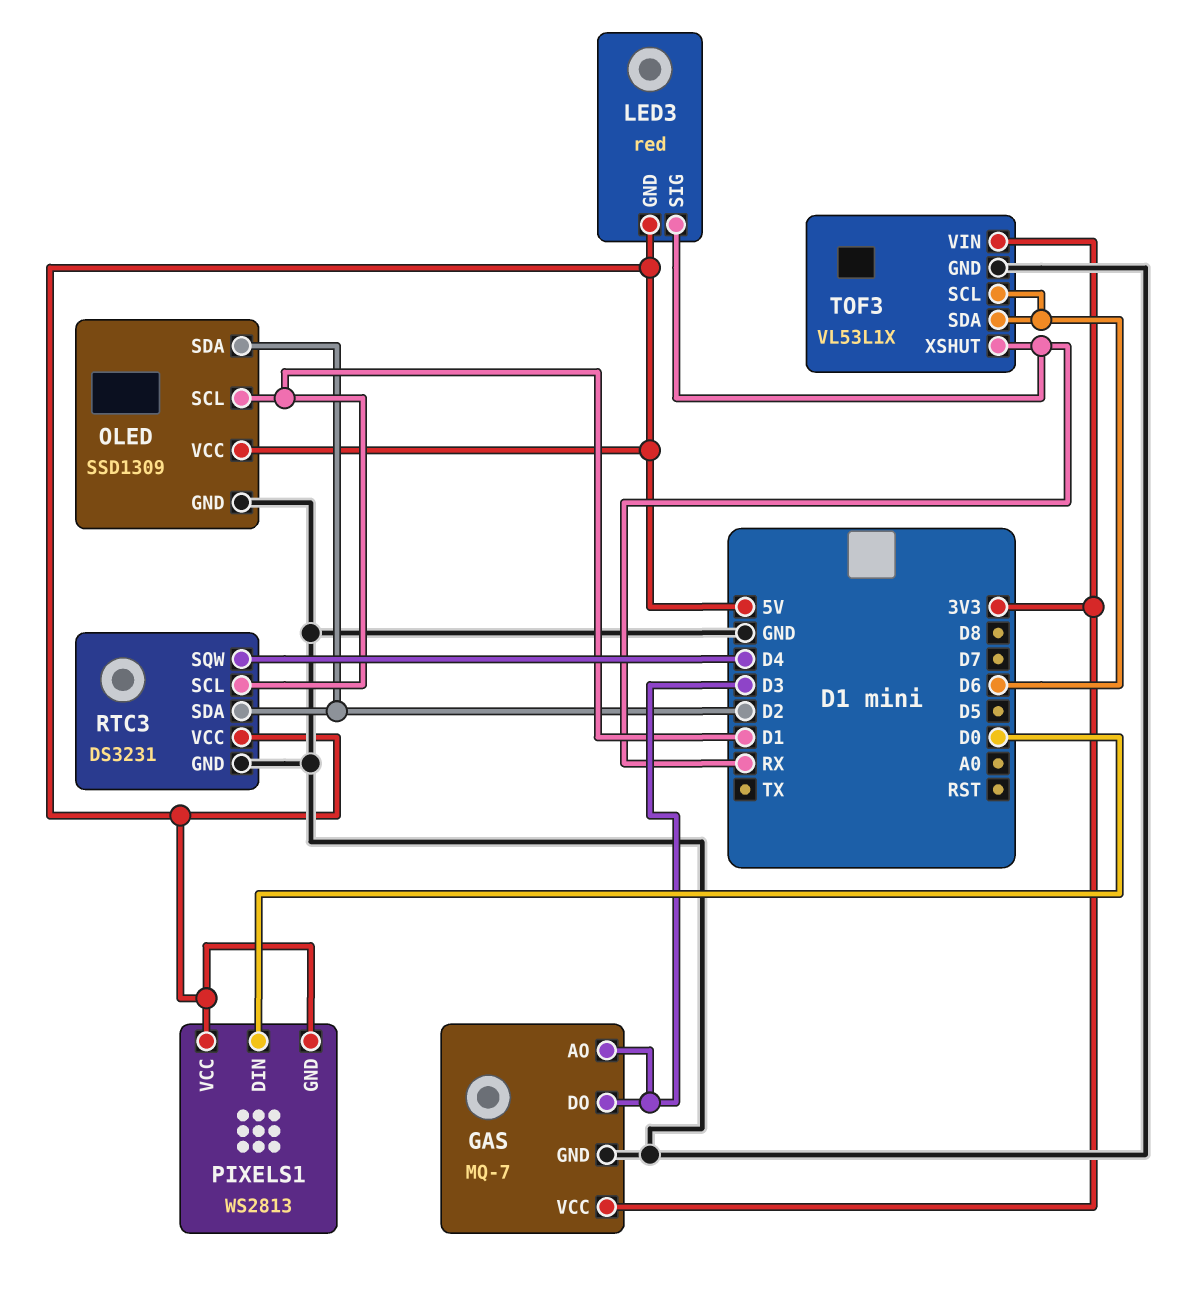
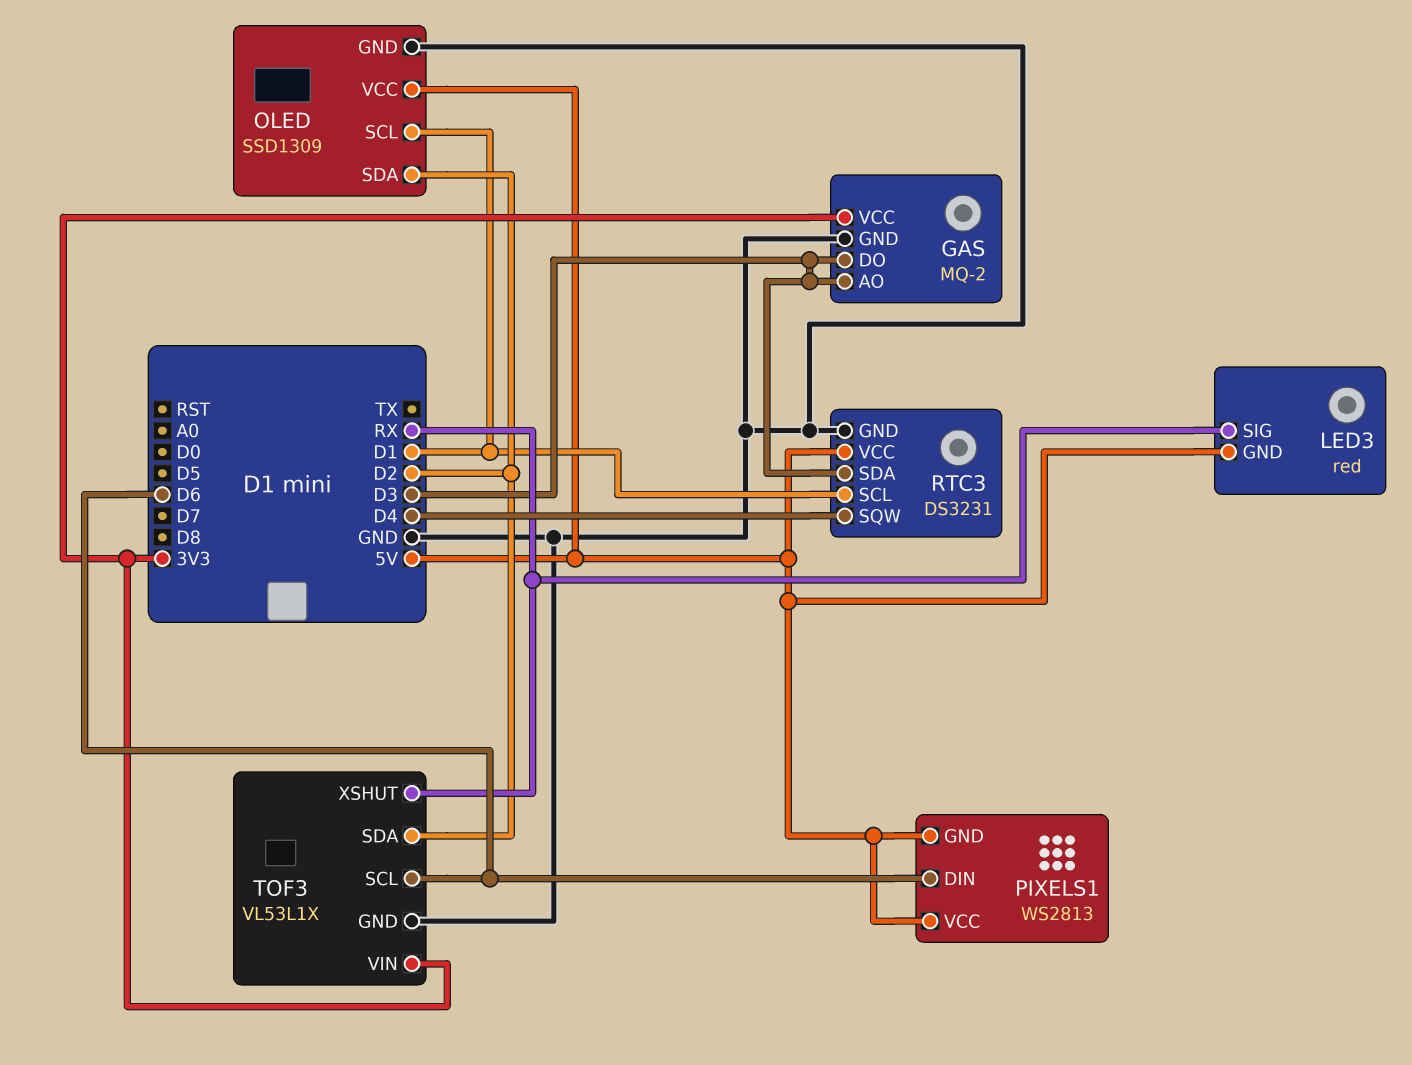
GAS: MQ-7 -> MQ-2
PIXELS1 pin DIN: D0 -> D6
RTC3 pin SDA: D2 -> D3
TOF3 pin SDA: D6 -> D2

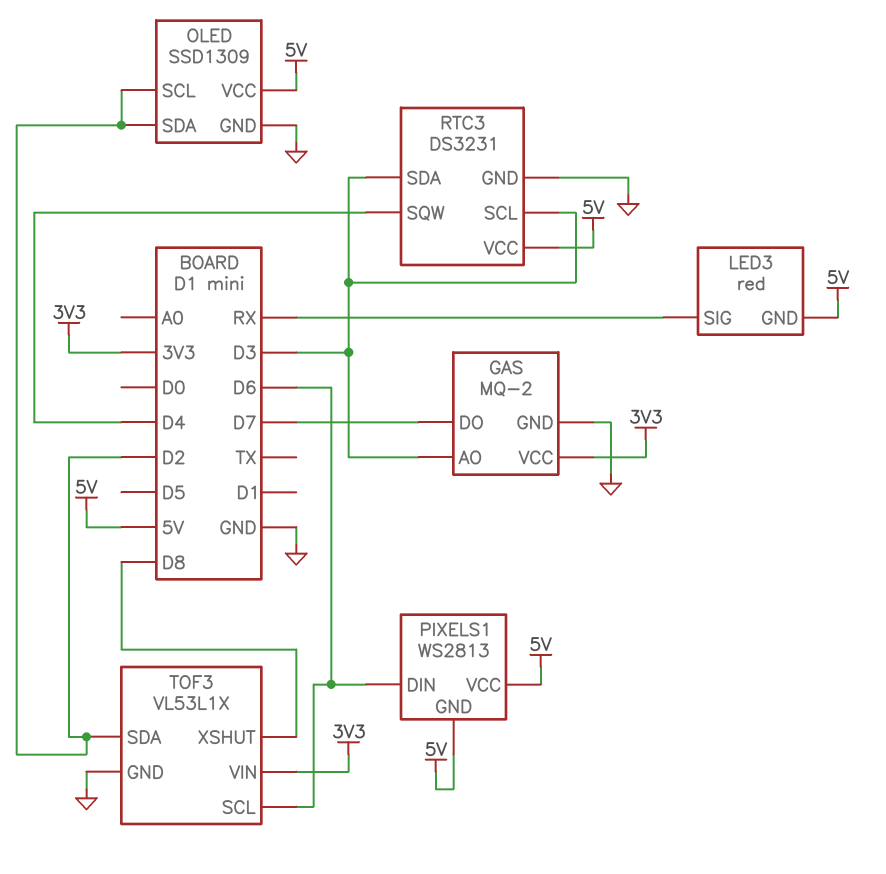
GAS pin DO: D3 -> D7
OLED pin SCL: D1 -> D2
RTC3 pin SCL: D1 -> D3
TOF3 pin XSHUT: RX -> D8

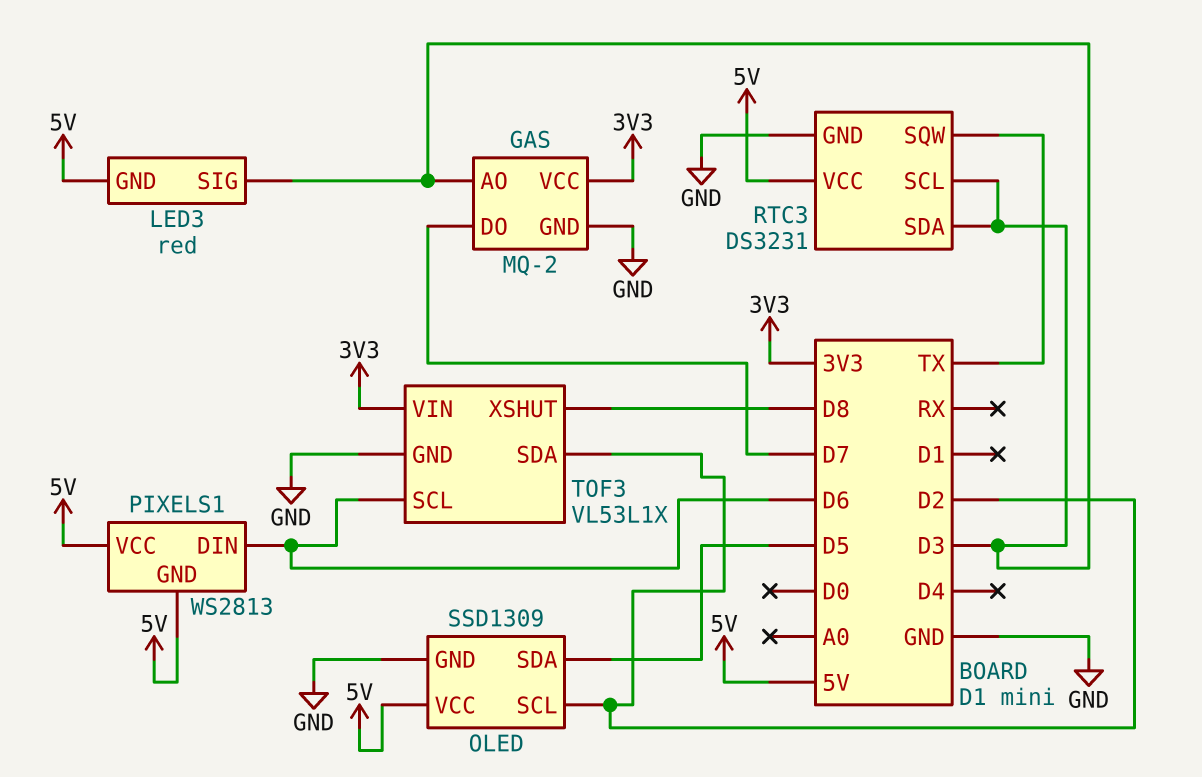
LED3 pin SIG: RX -> D3
OLED pin SDA: D2 -> D5
RTC3 pin SQW: D4 -> TX

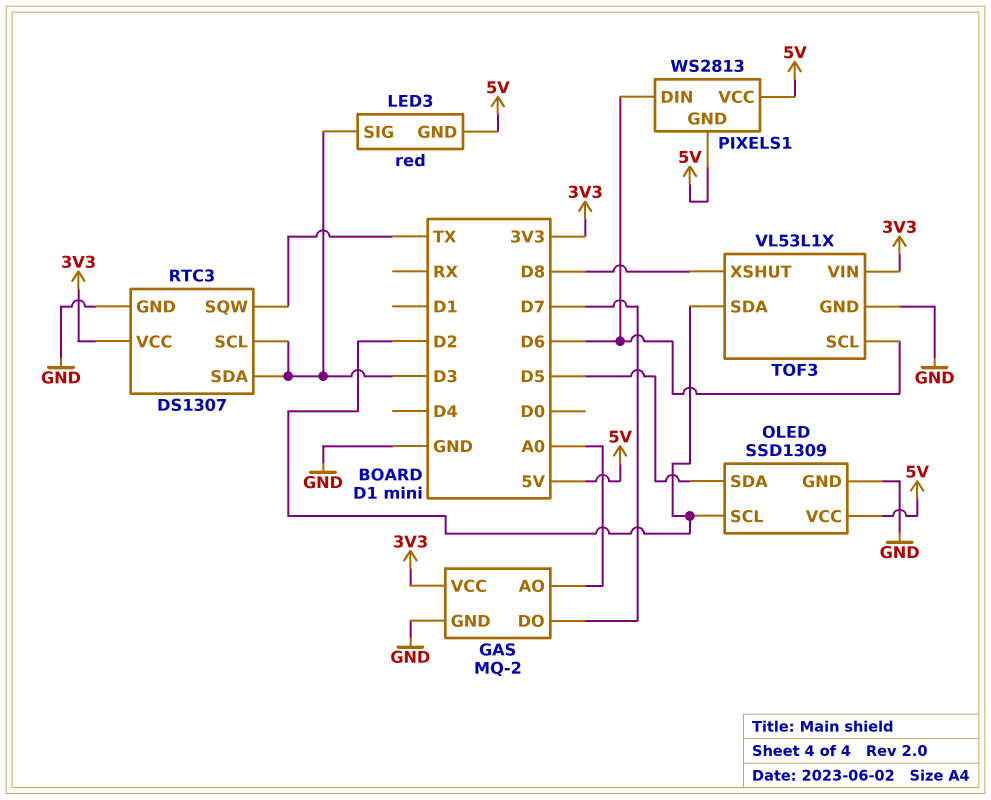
GAS pin AO: D3 -> A0
RTC3: DS3231 -> DS1307
RTC3 pin VCC: 5V -> 3V3

